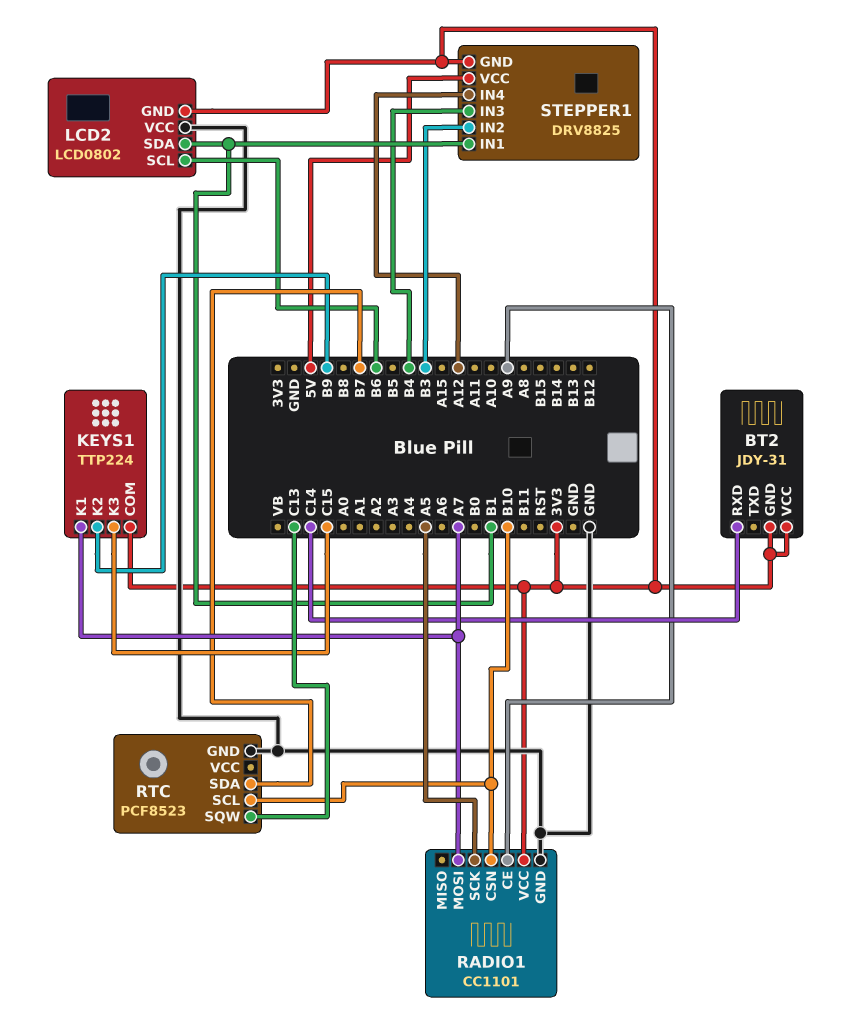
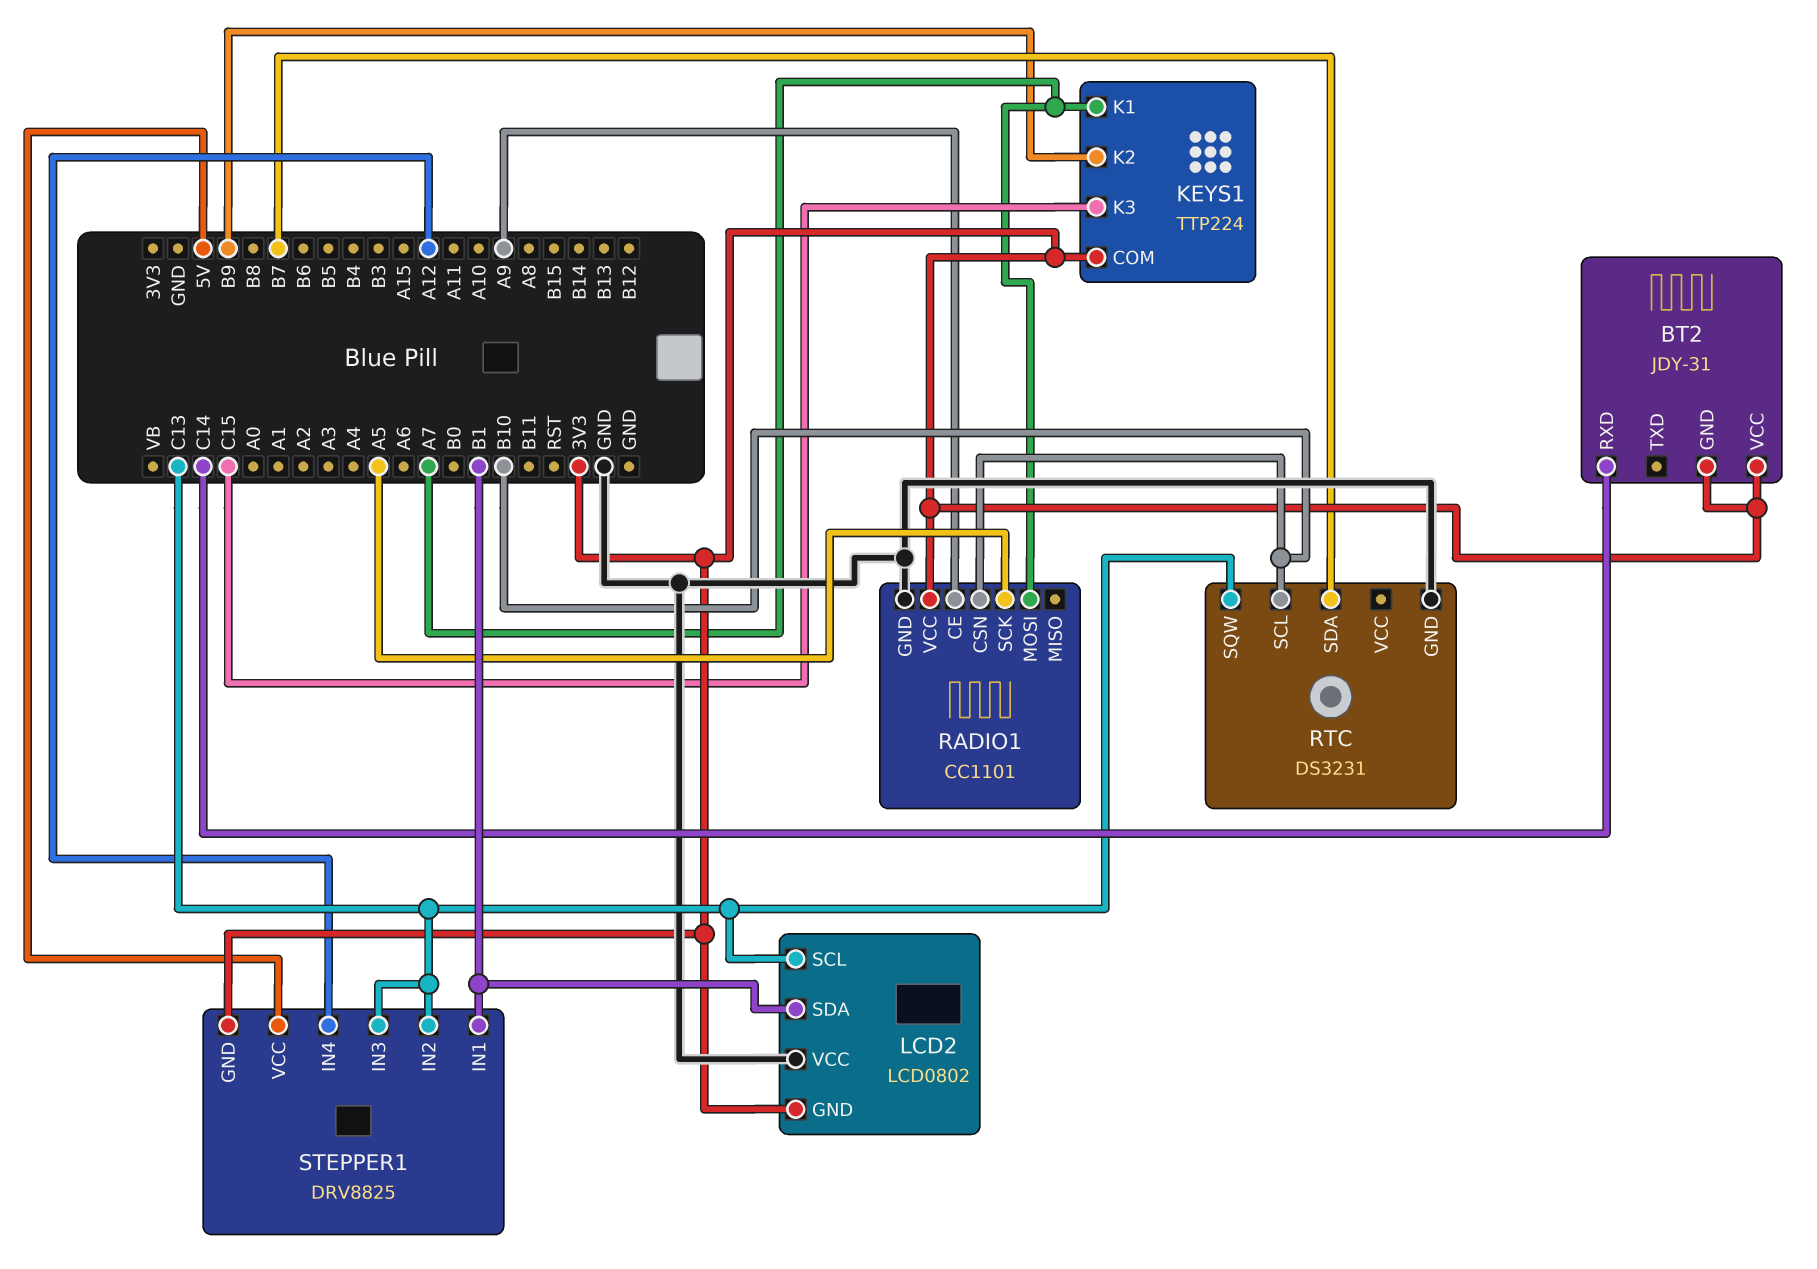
LCD2 pin SCL: B6 -> C13
RTC: PCF8523 -> DS3231
STEPPER1 pin IN2: B3 -> C13
STEPPER1 pin IN3: B4 -> C13

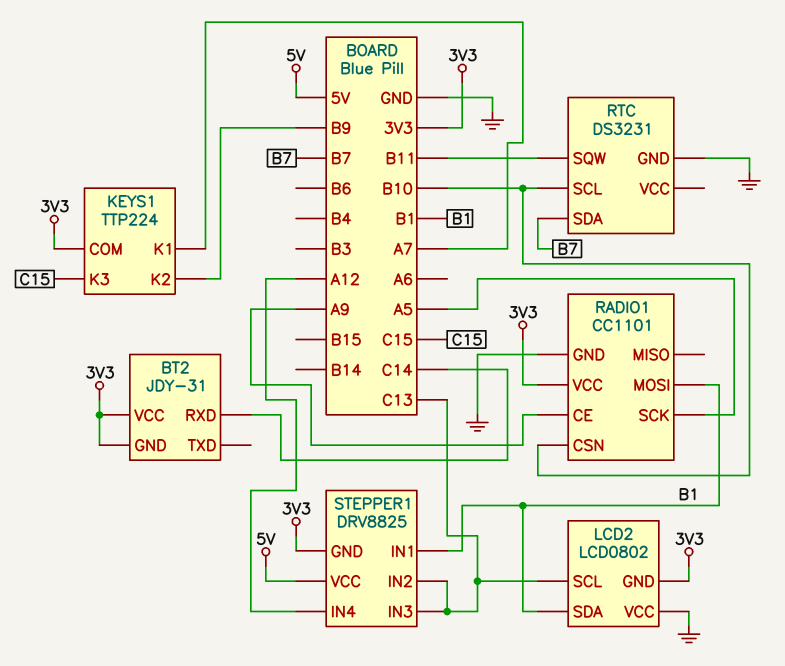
RADIO1 pin MOSI: A7 -> B1
RTC pin SQW: C13 -> B11

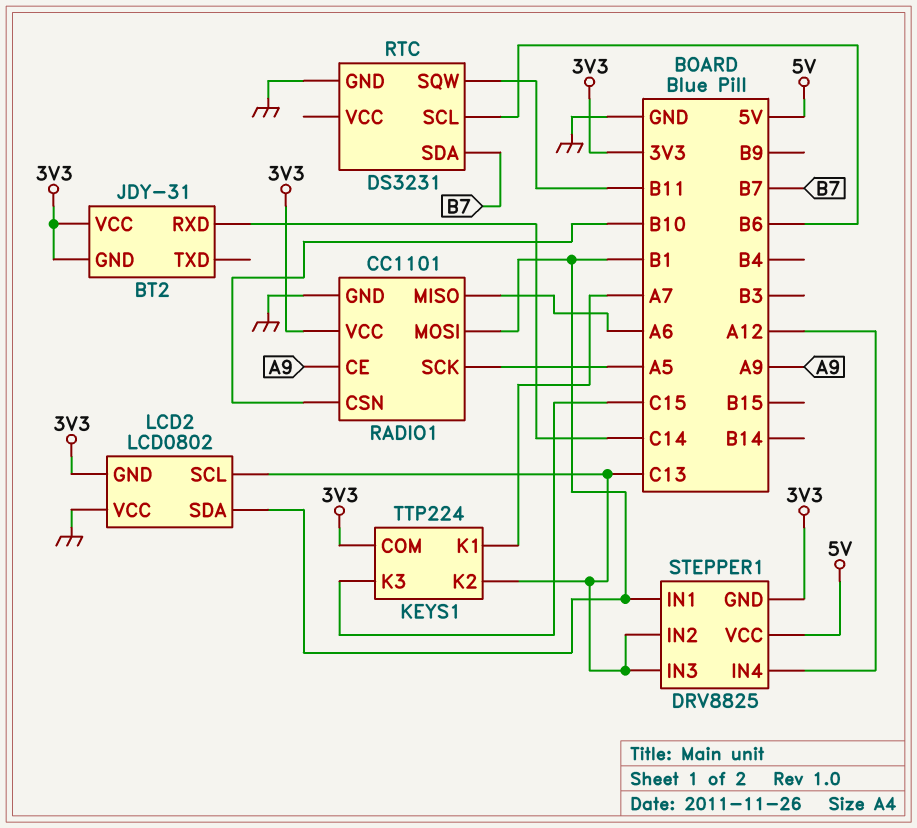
KEYS1 pin K2: B9 -> C13
RADIO1 pin MISO: none -> A6
RTC pin SCL: B10 -> B6

